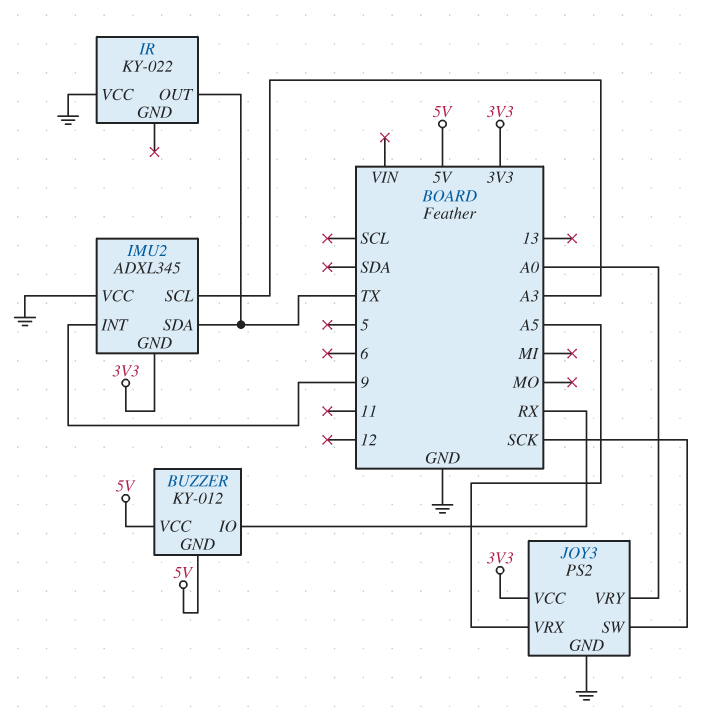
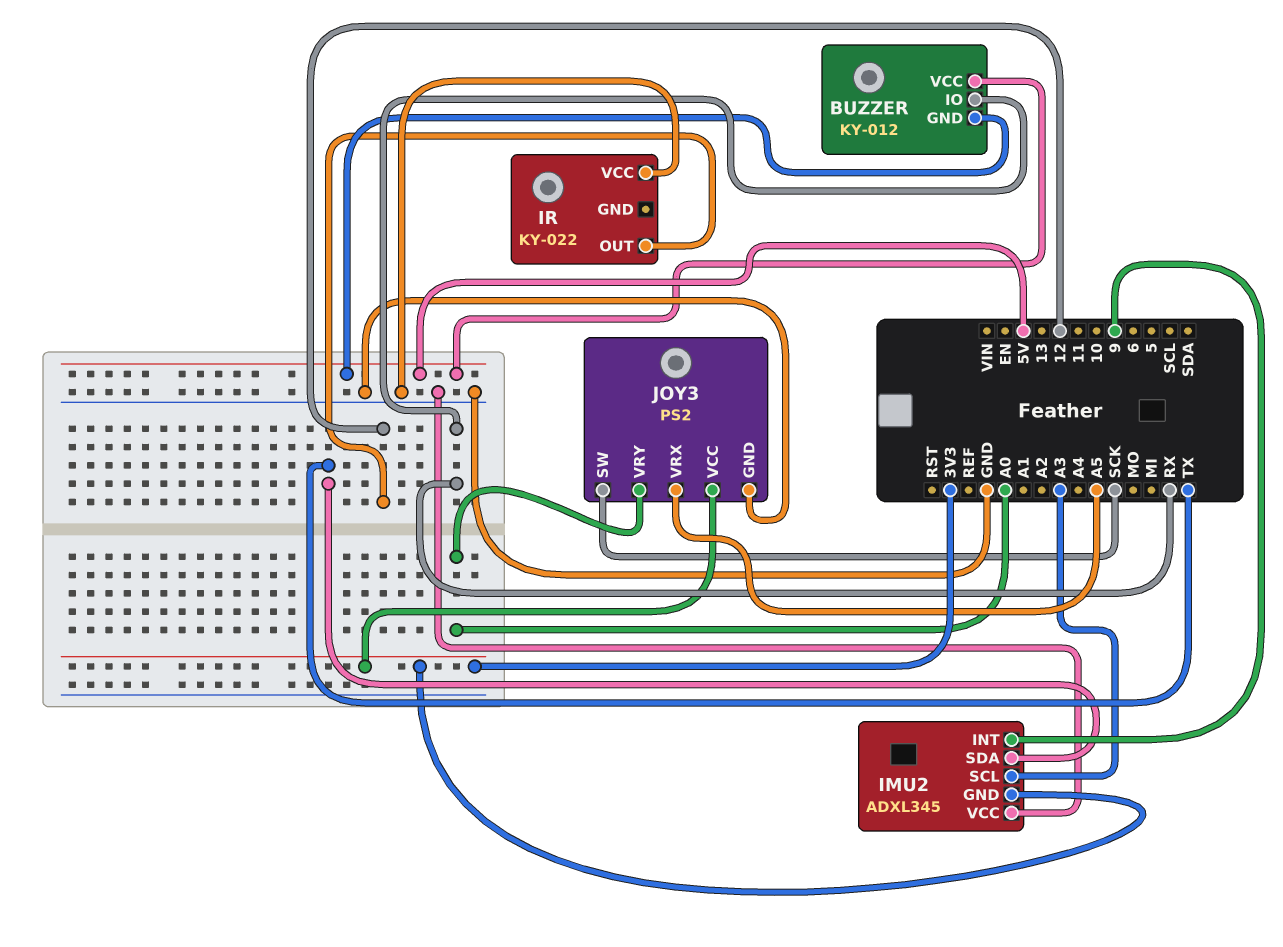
IR pin OUT: TX -> 12

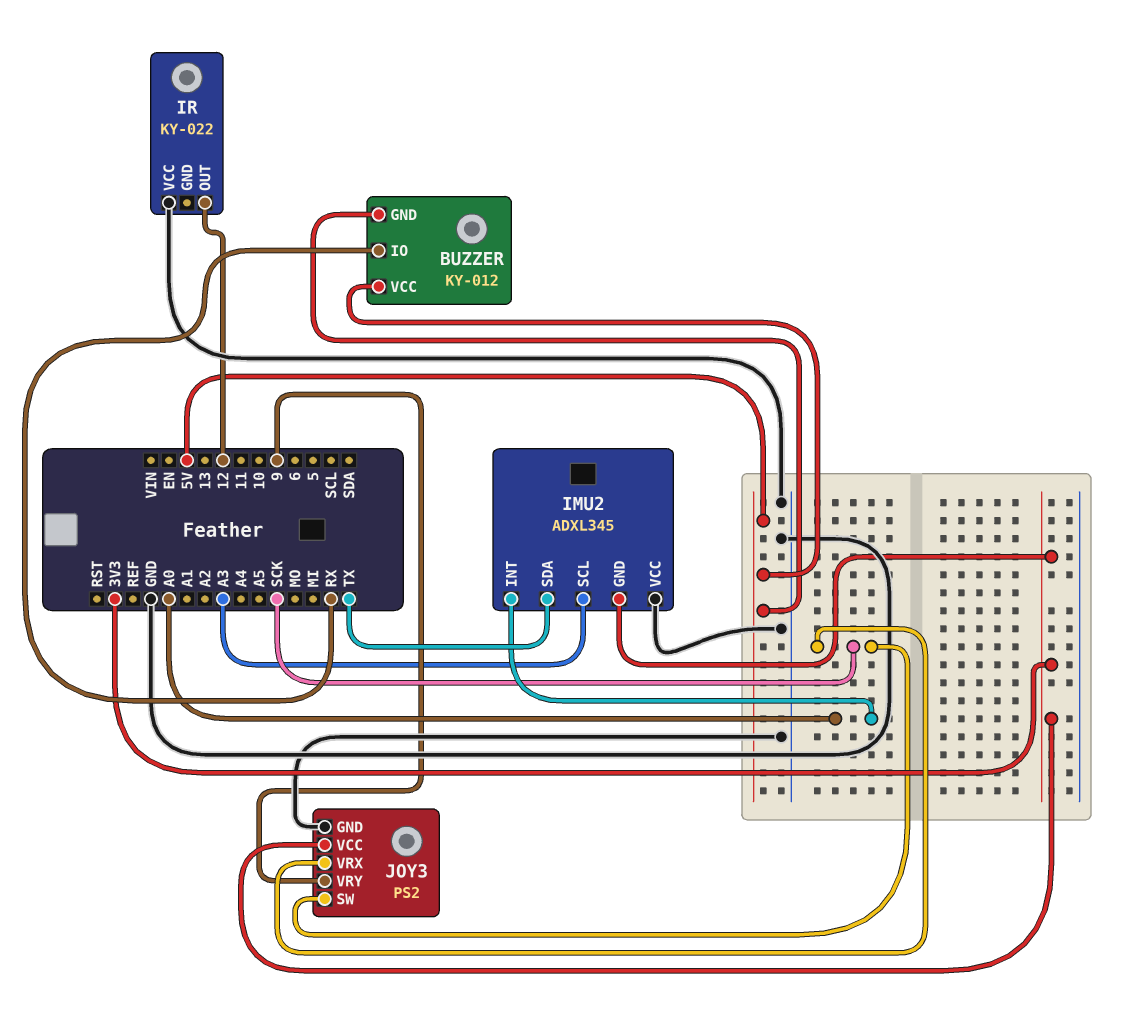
IMU2 pin INT: 9 -> A0
JOY3 pin VRX: A5 -> SCK
JOY3 pin VRY: A0 -> 9

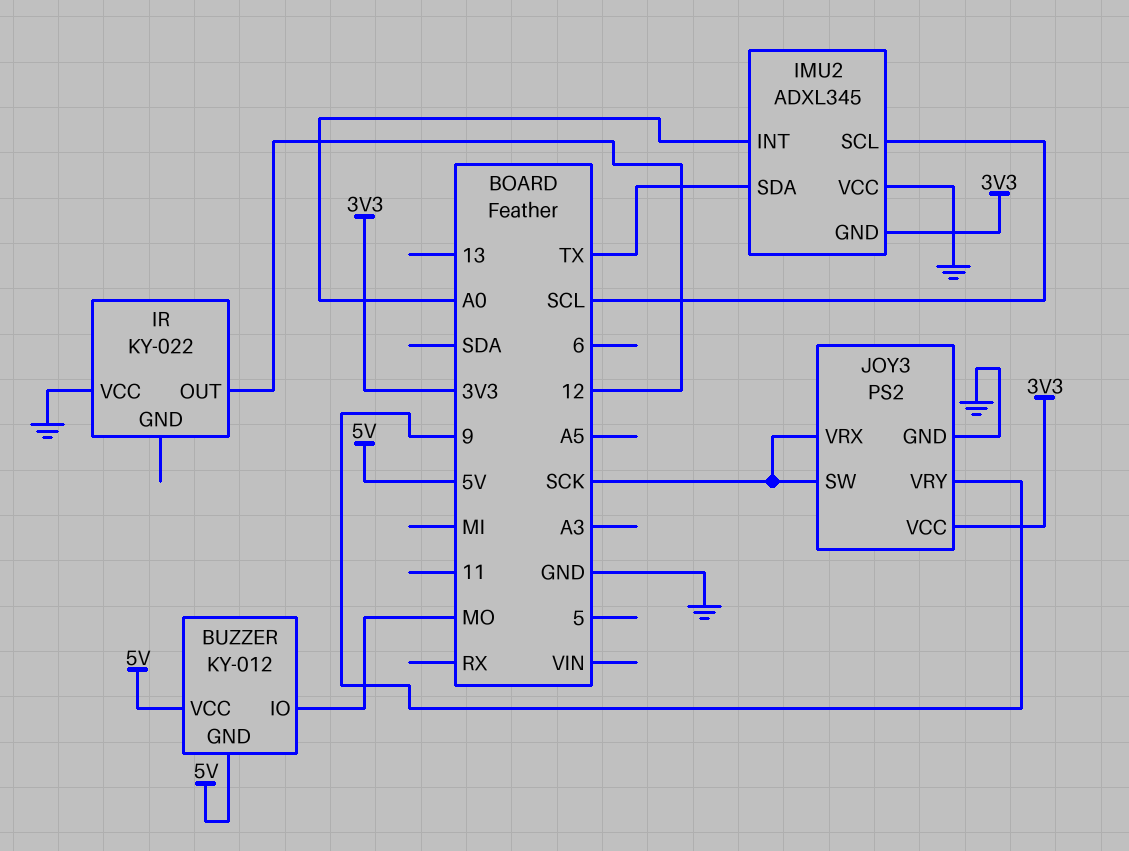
BUZZER pin IO: RX -> MO
IMU2 pin SCL: A3 -> SCL

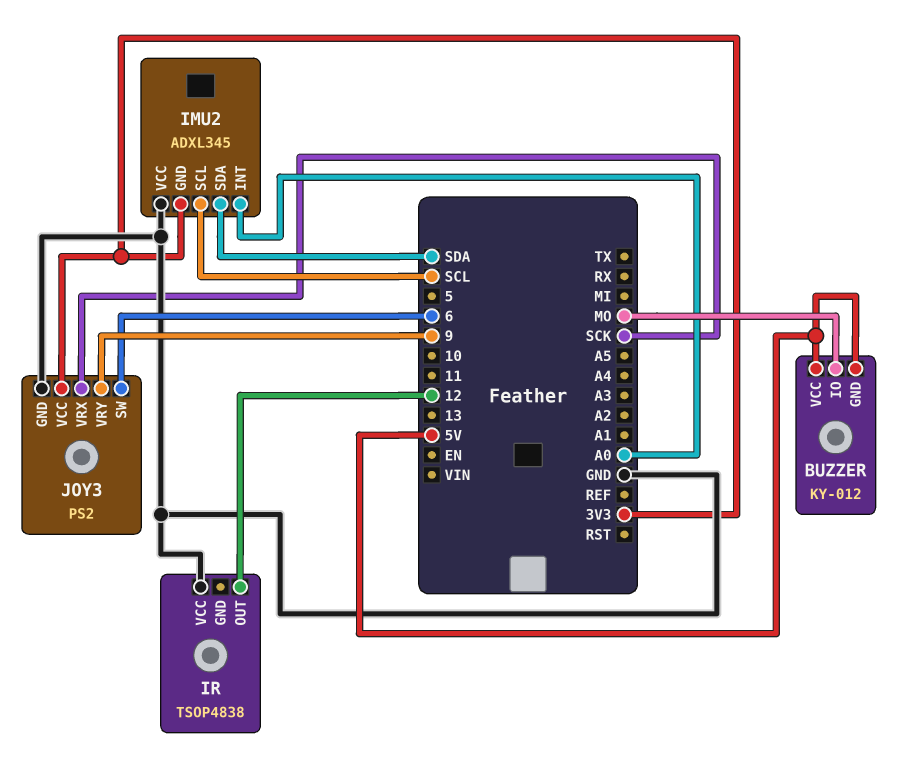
IMU2 pin SDA: TX -> SDA
IR: KY-022 -> TSOP4838
JOY3 pin SW: SCK -> 6

